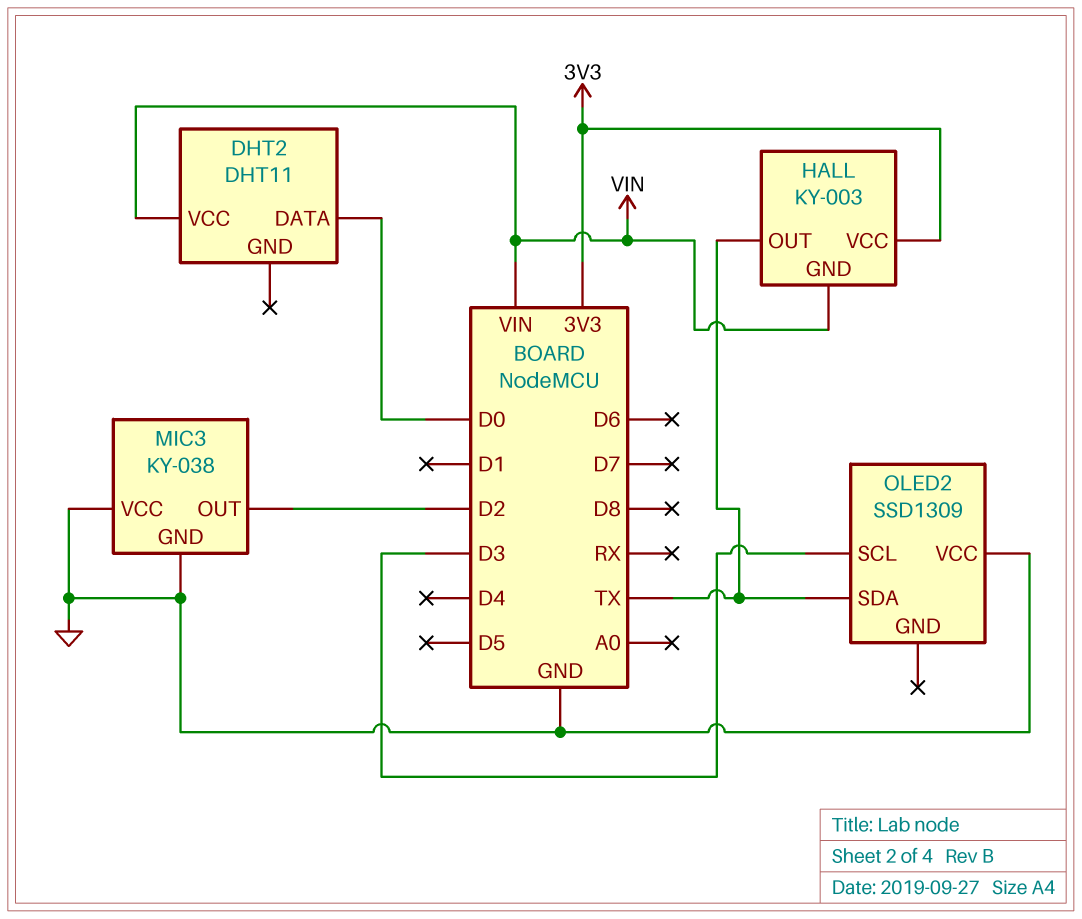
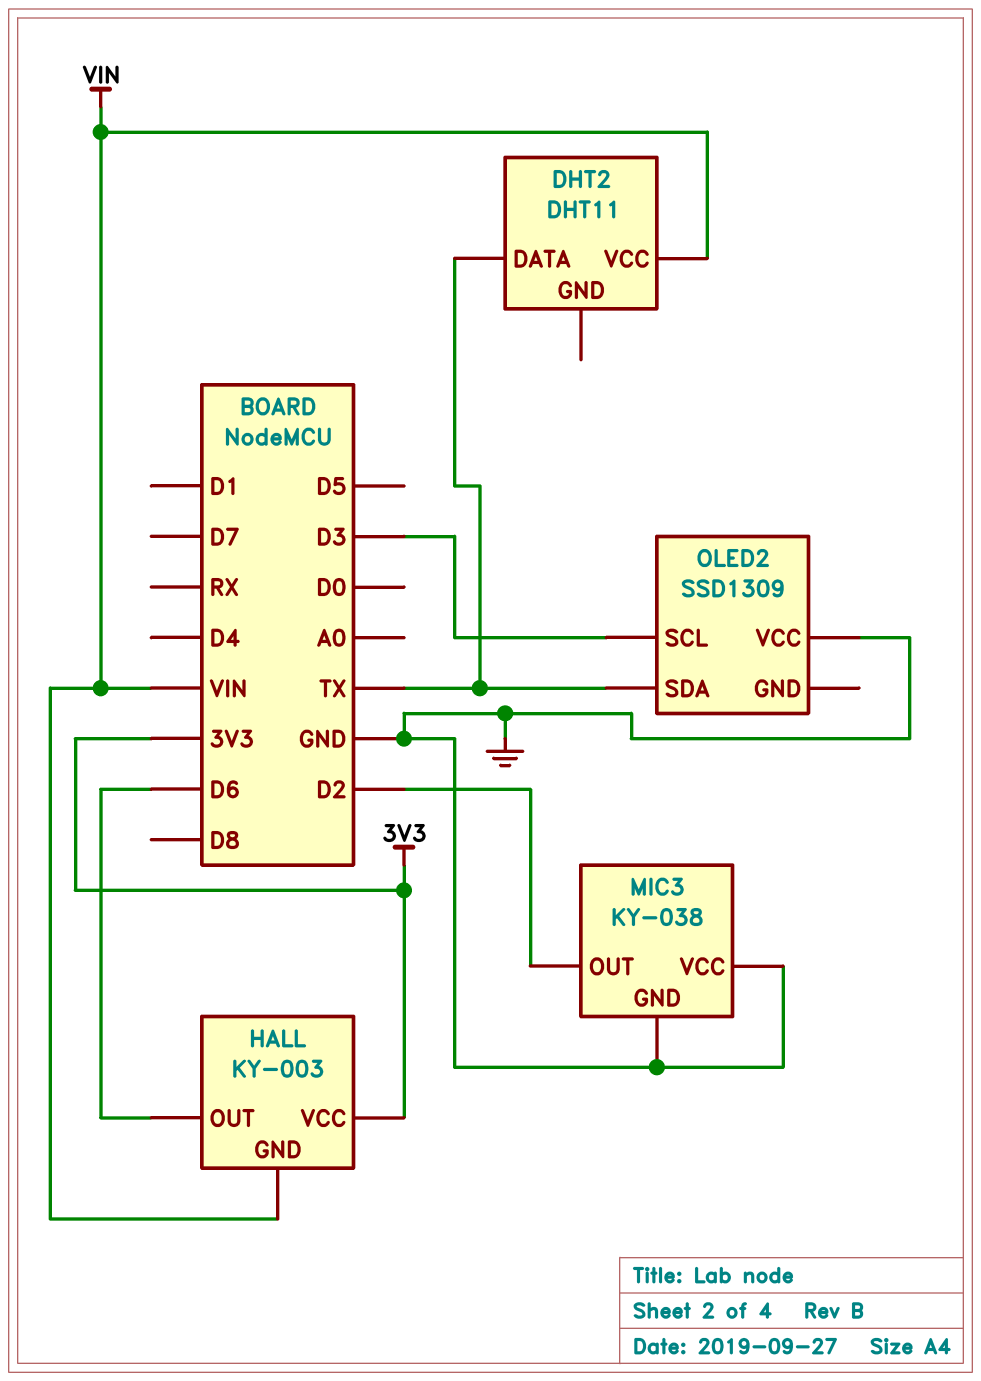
DHT2 pin DATA: D0 -> TX
HALL pin OUT: TX -> D6

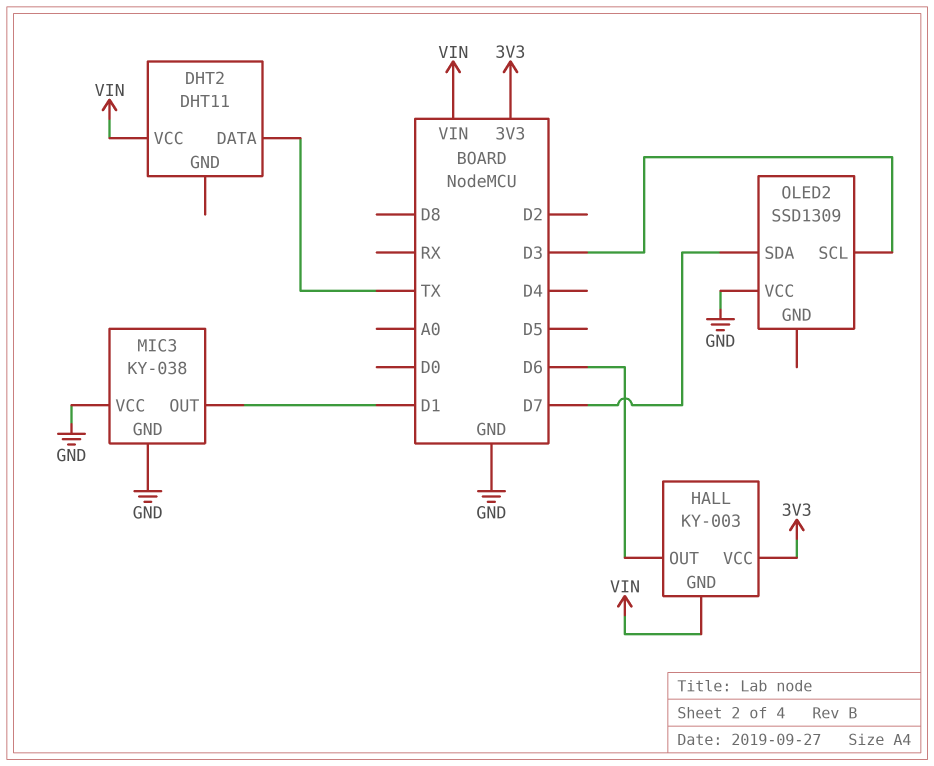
MIC3 pin OUT: D2 -> D1
OLED2 pin SDA: TX -> D7

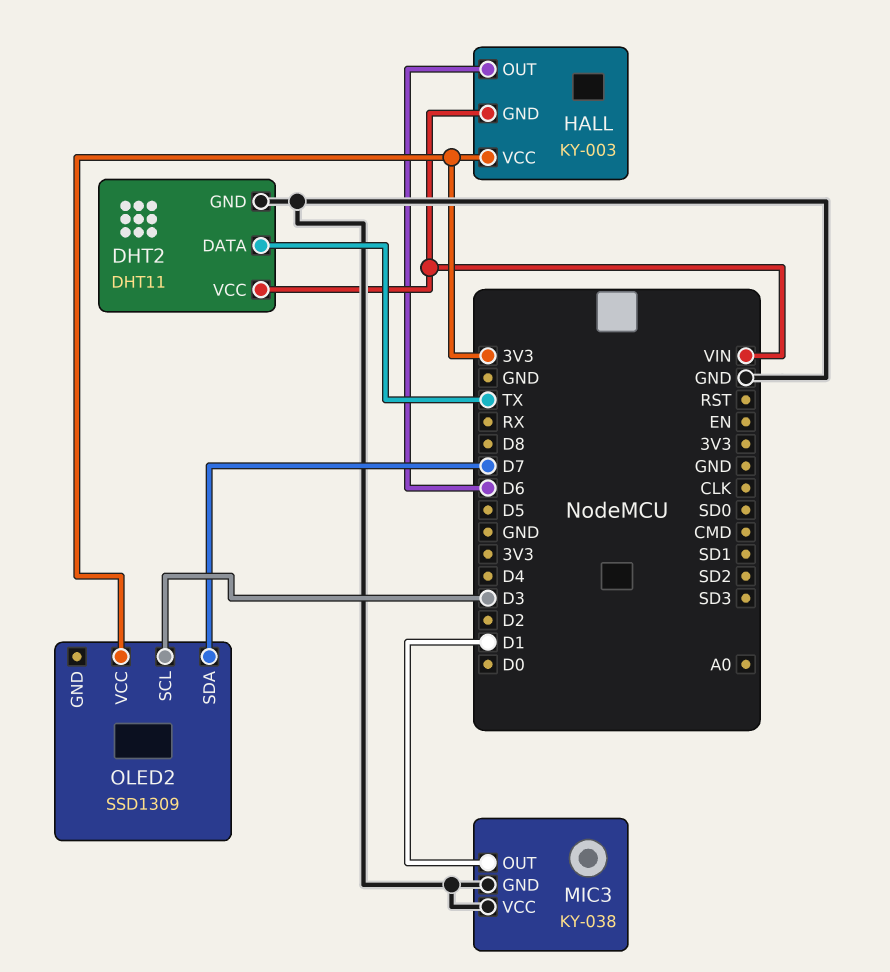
DHT2 pin GND: none -> GND
OLED2 pin VCC: GND -> 3V3

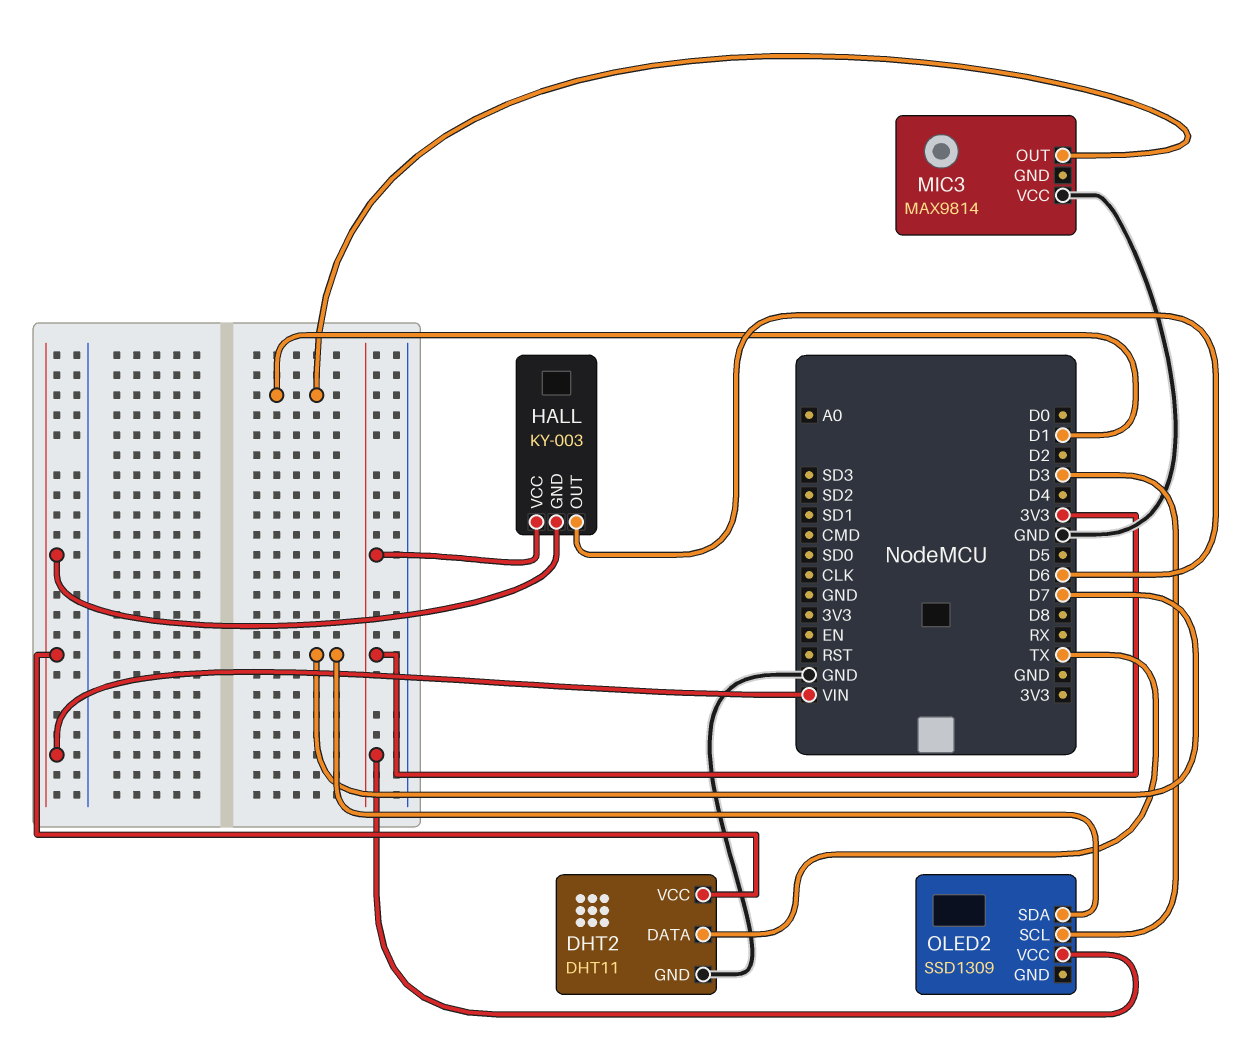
MIC3: KY-038 -> MAX9814
MIC3 pin GND: GND -> none

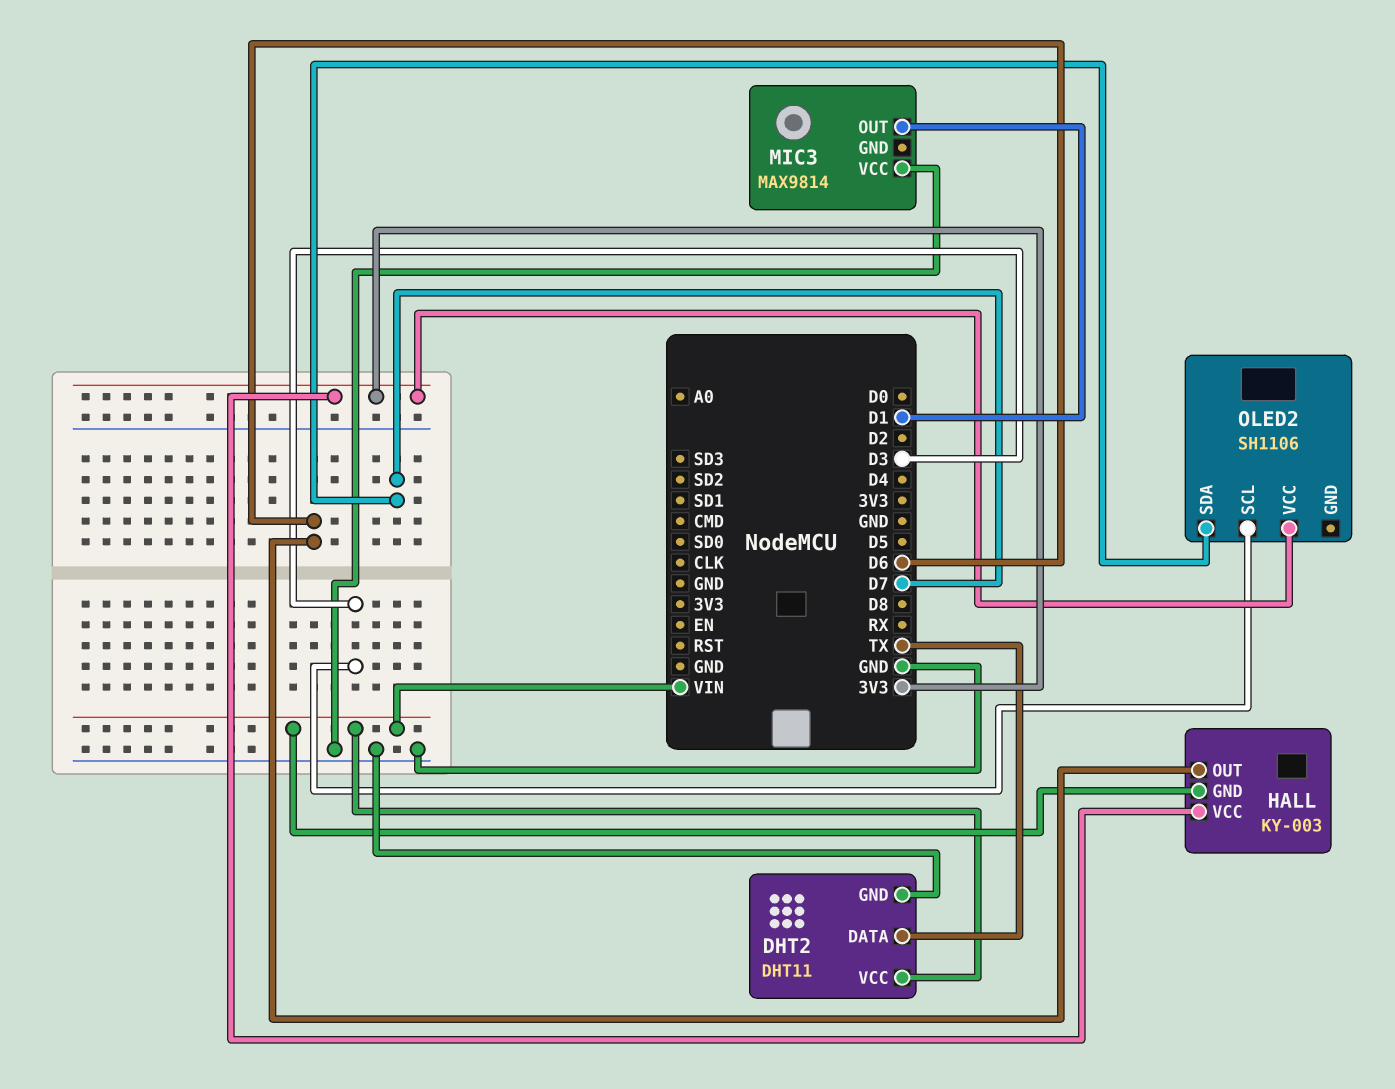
OLED2: SSD1309 -> SH1106

